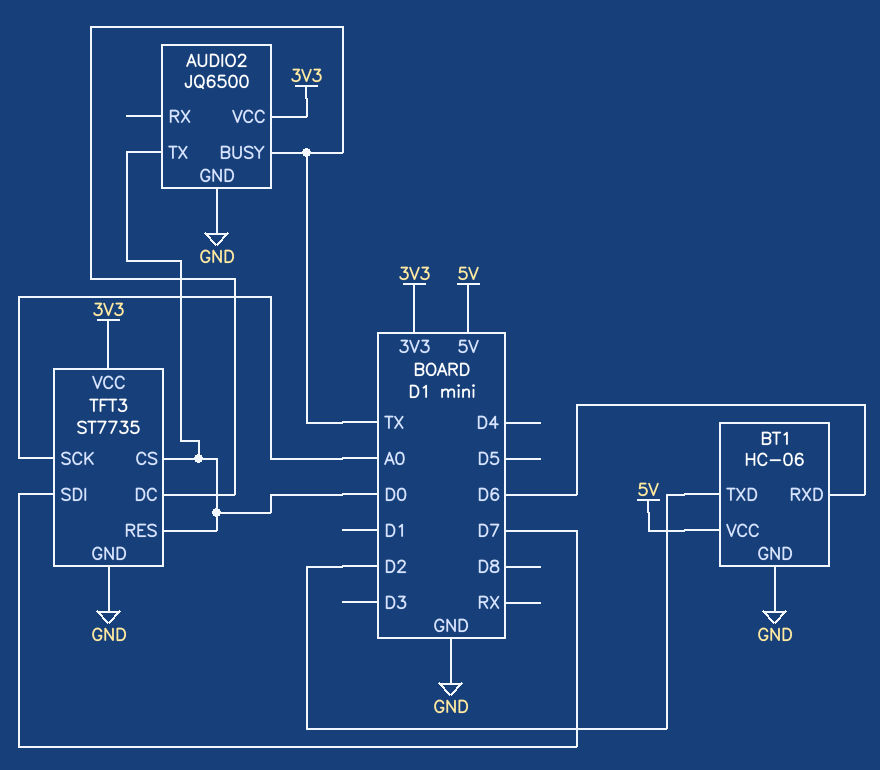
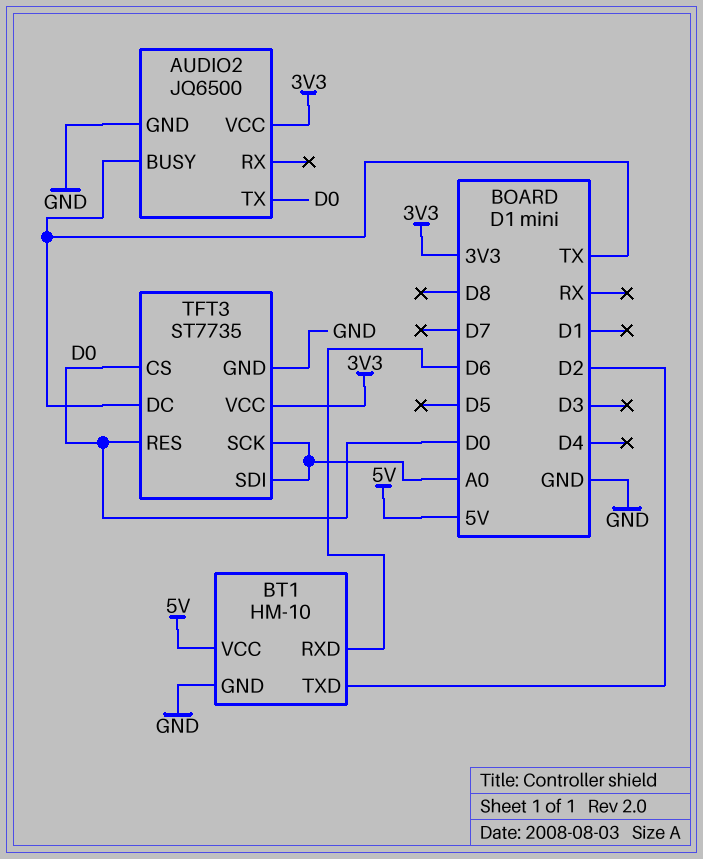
BT1: HC-06 -> HM-10
TFT3 pin SDI: D7 -> A0

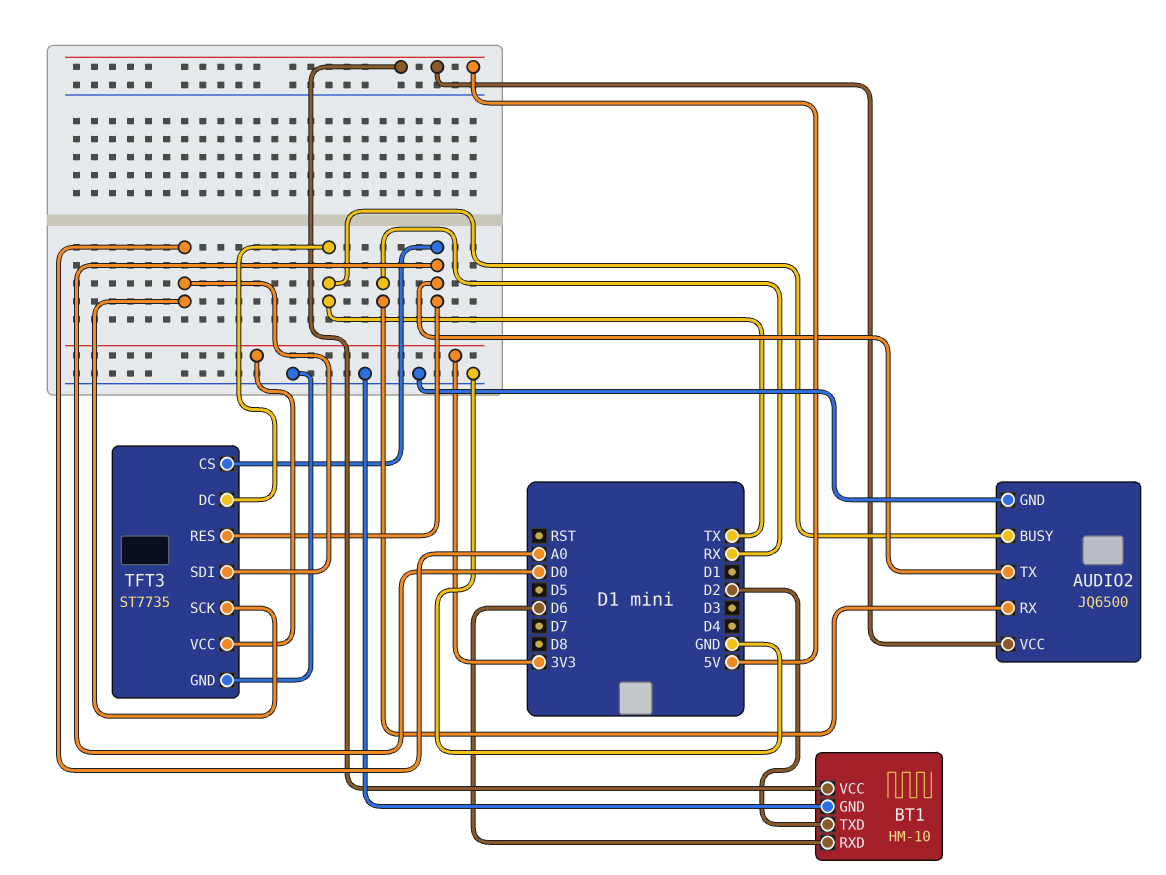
AUDIO2 pin RX: none -> RX
AUDIO2 pin VCC: 3V3 -> 5V

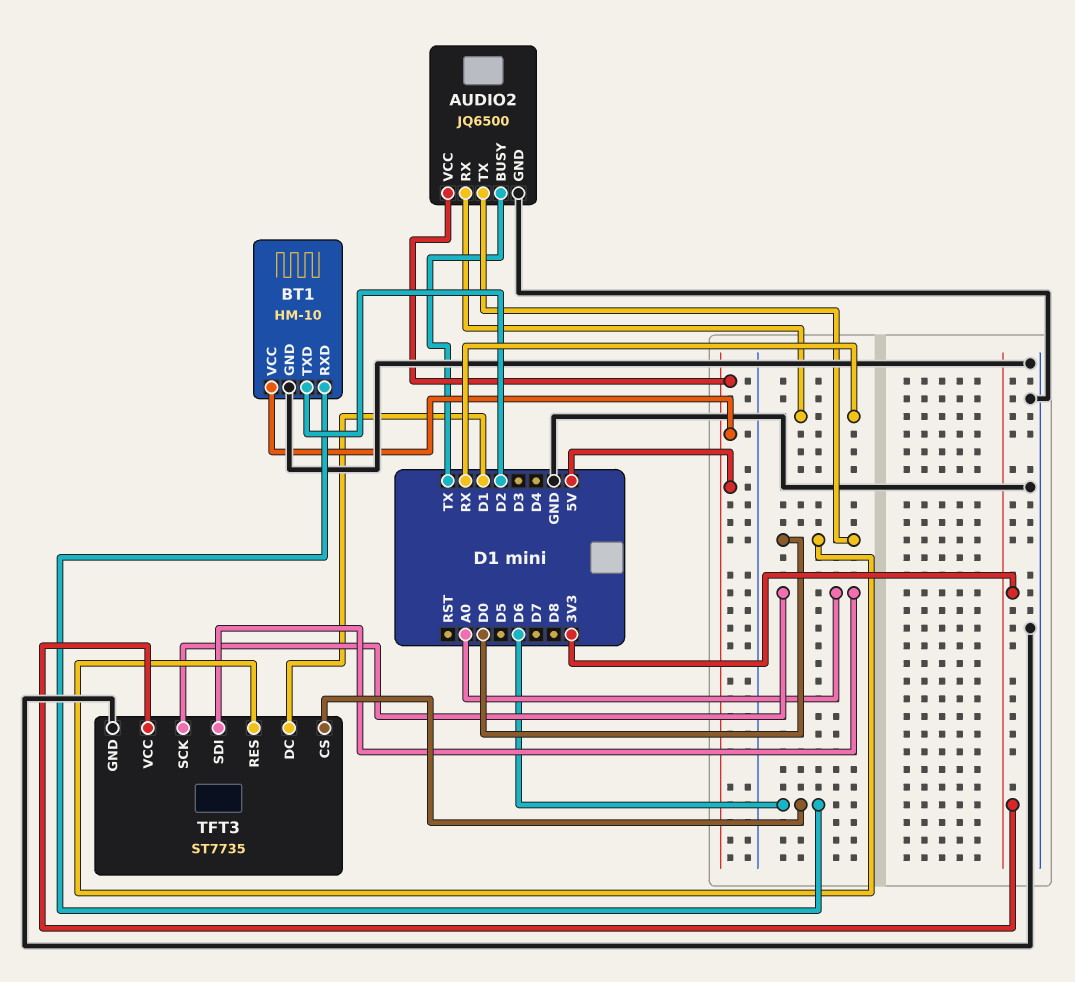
TFT3 pin CS: D0 -> D6
TFT3 pin DC: TX -> D1

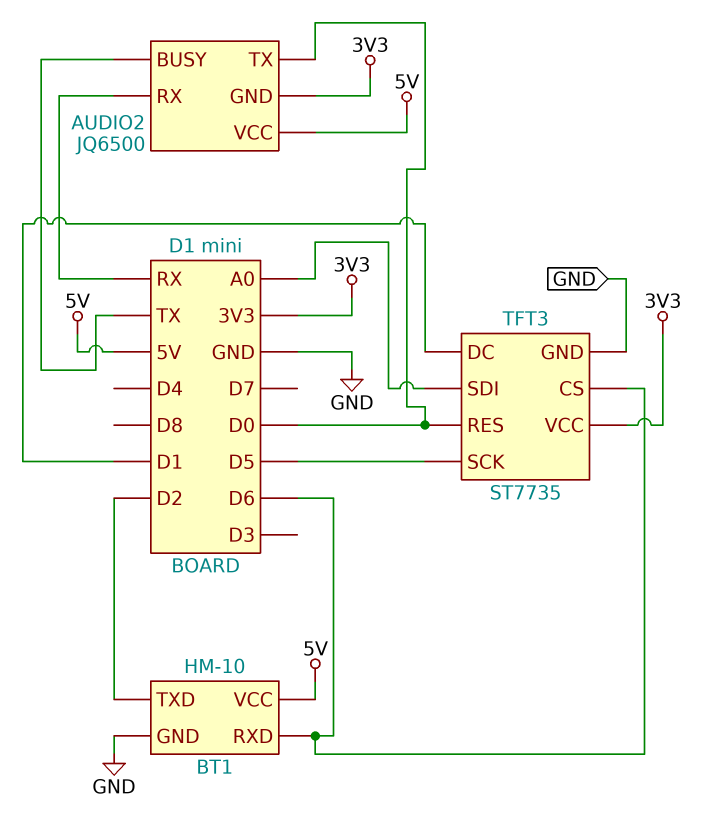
AUDIO2 pin GND: GND -> 3V3
TFT3 pin SCK: A0 -> D5

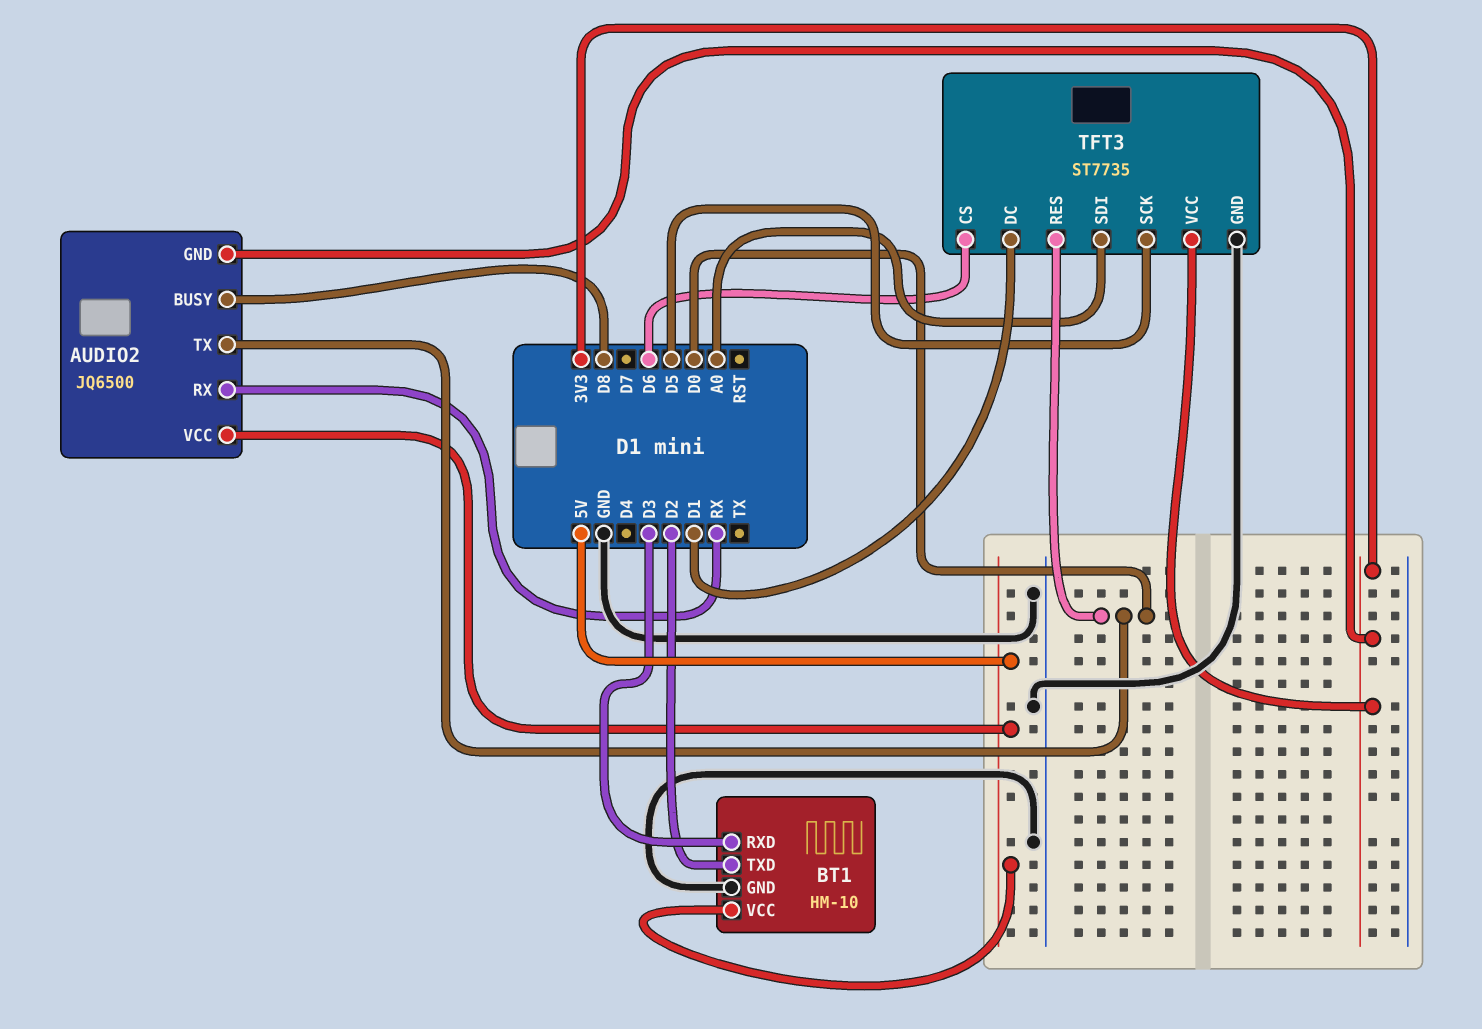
AUDIO2 pin BUSY: TX -> D8
BT1 pin RXD: D6 -> D3

